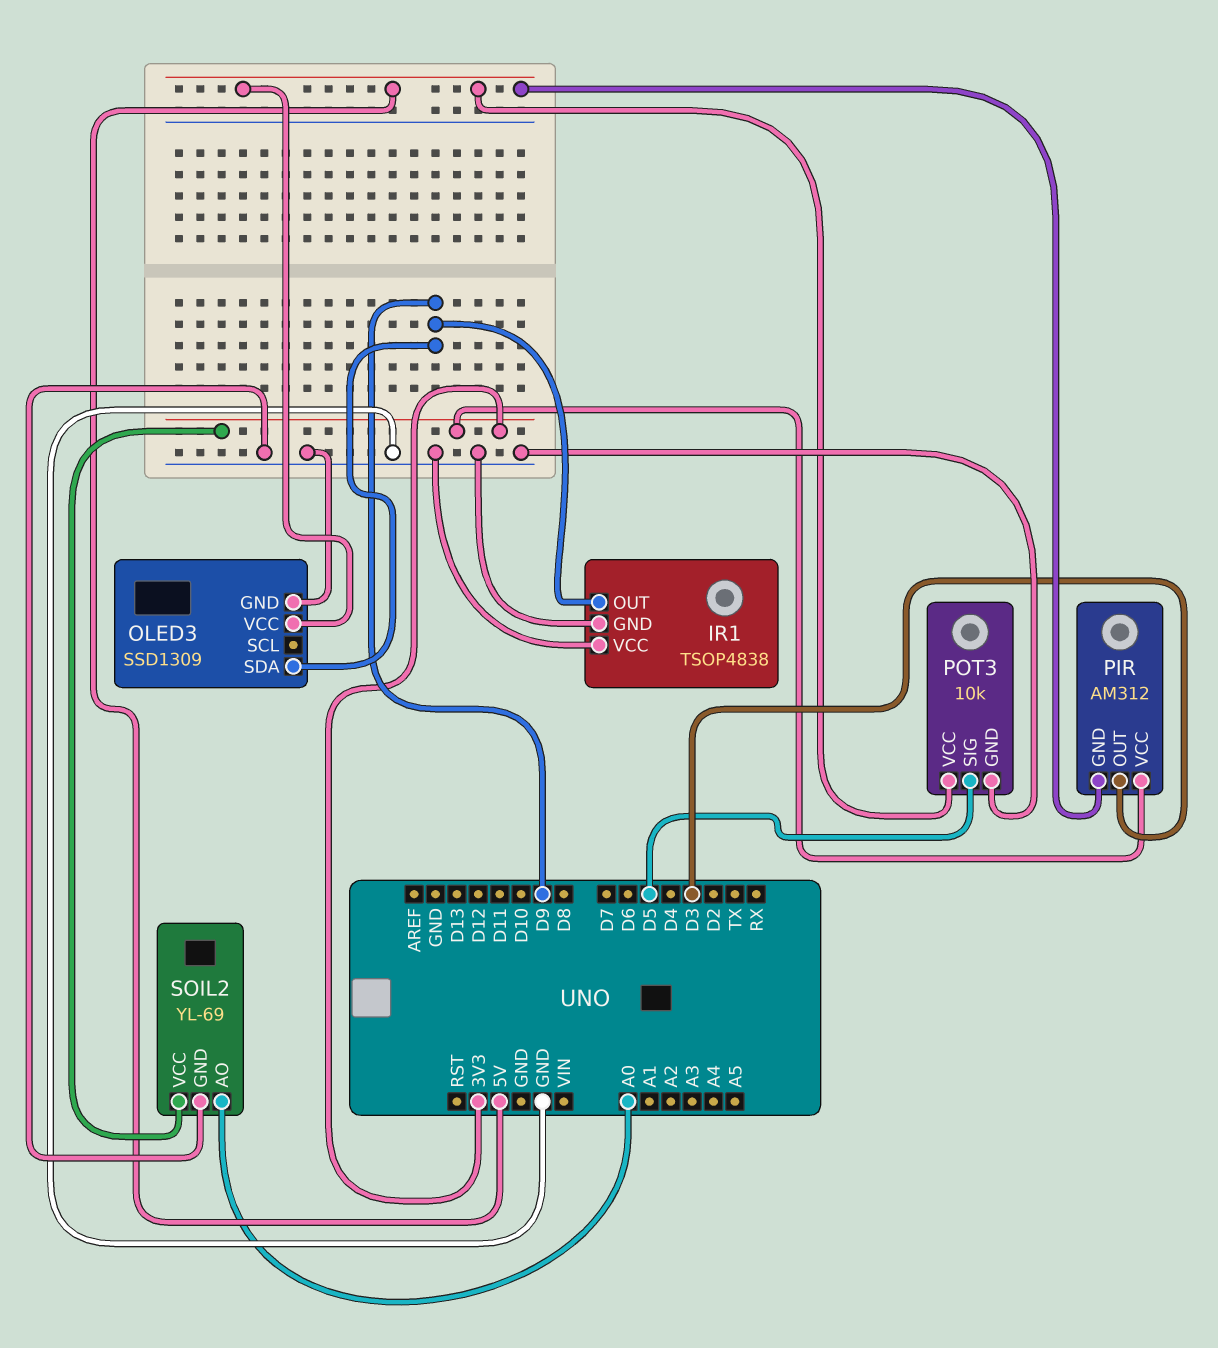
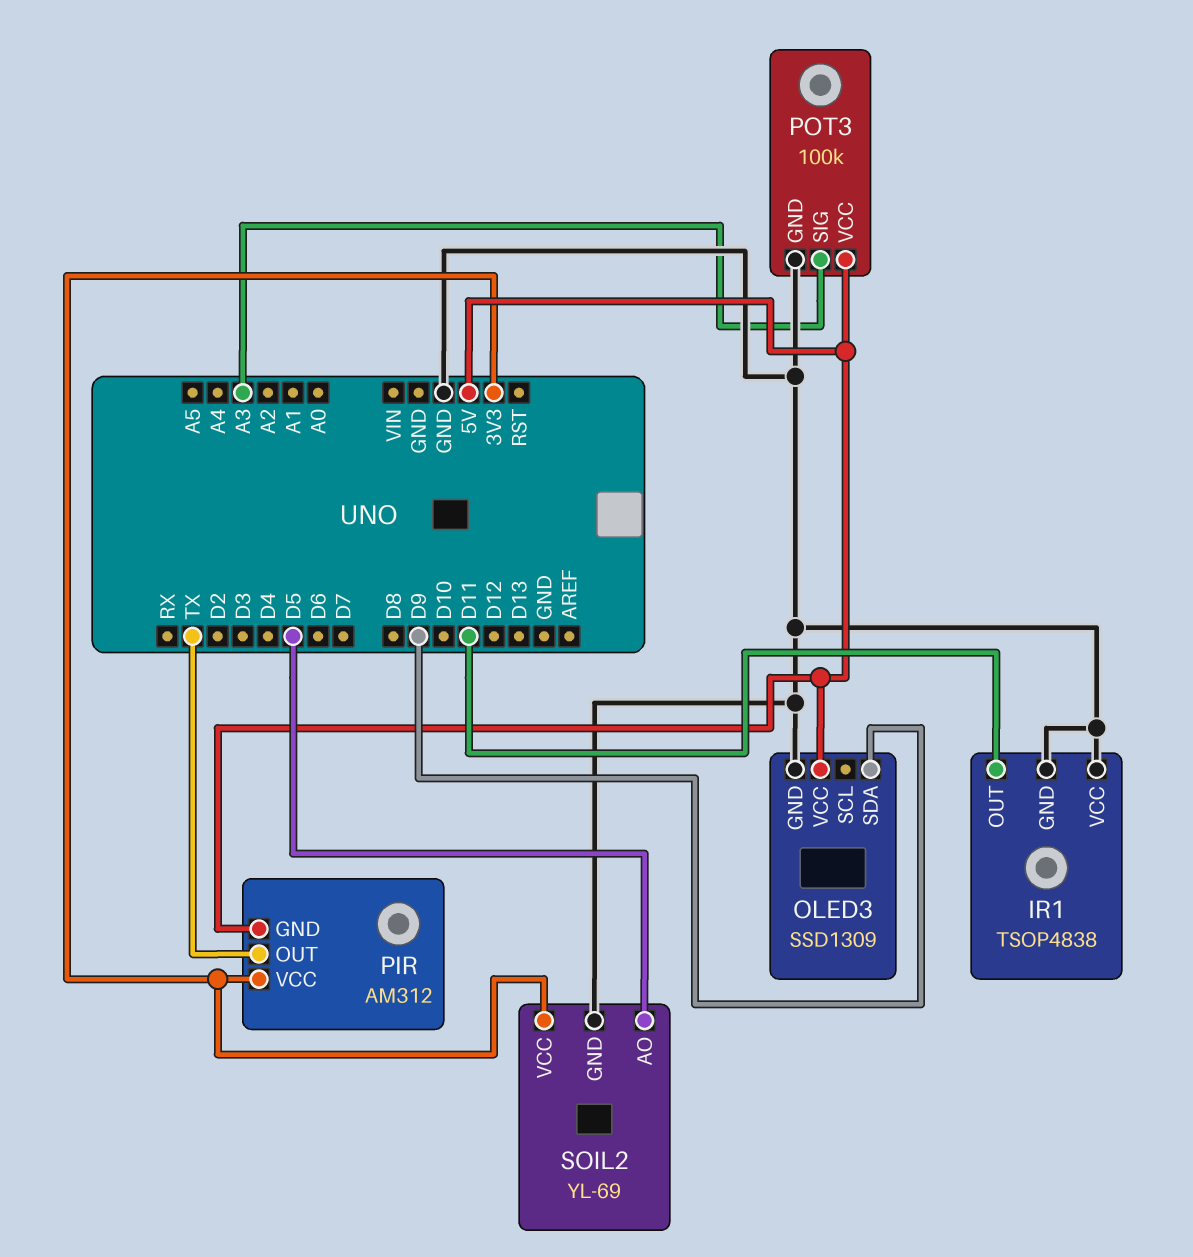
IR1 pin OUT: D9 -> D11
PIR pin OUT: D3 -> TX
POT3: 10k -> 100k
POT3 pin SIG: D5 -> A3
SOIL2 pin AO: A0 -> D5

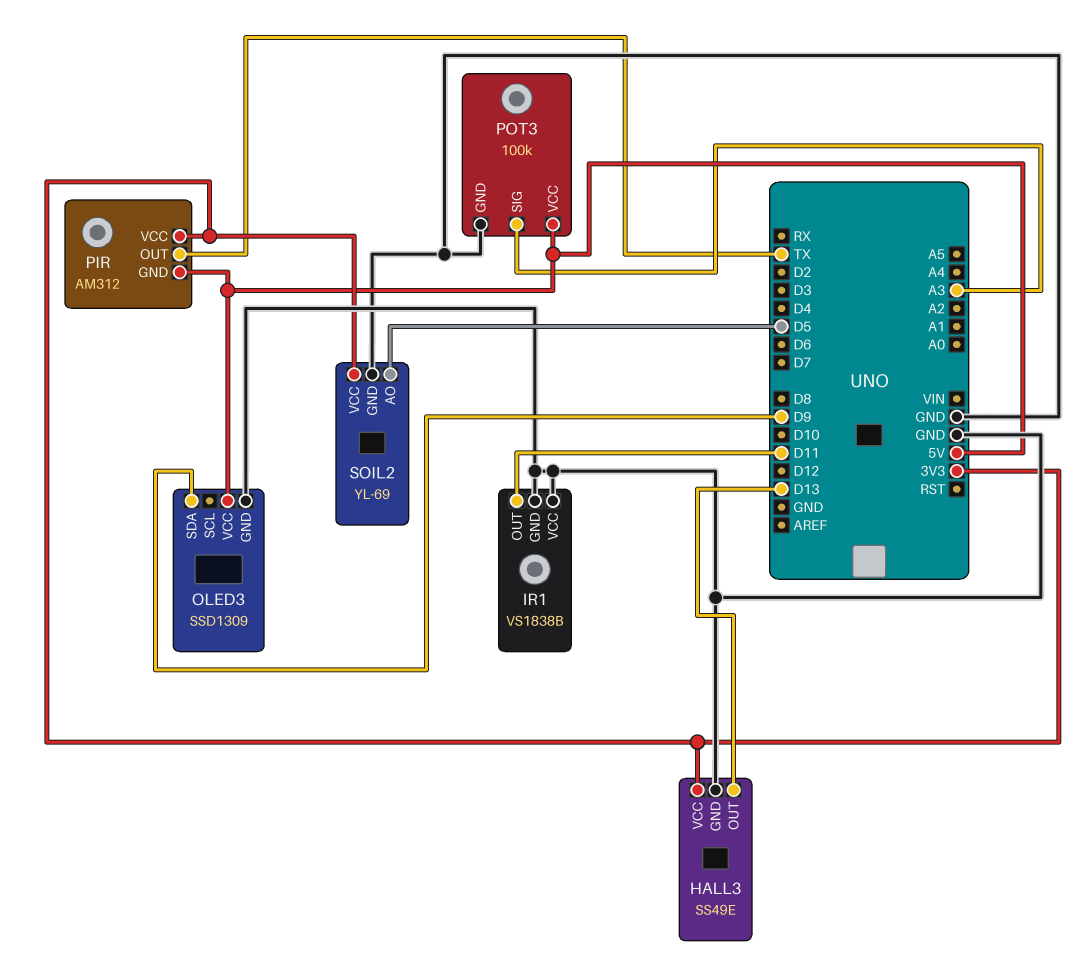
HALL3: none -> SS49E
HALL3 pin GND: none -> GND
HALL3 pin OUT: none -> D13
HALL3 pin VCC: none -> 3V3
IR1: TSOP4838 -> VS1838B

